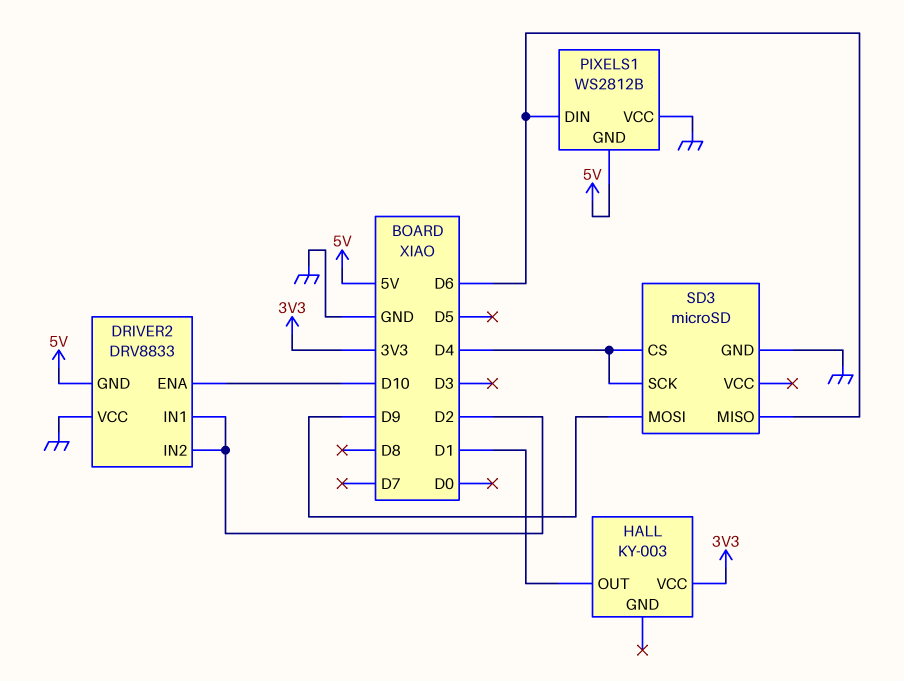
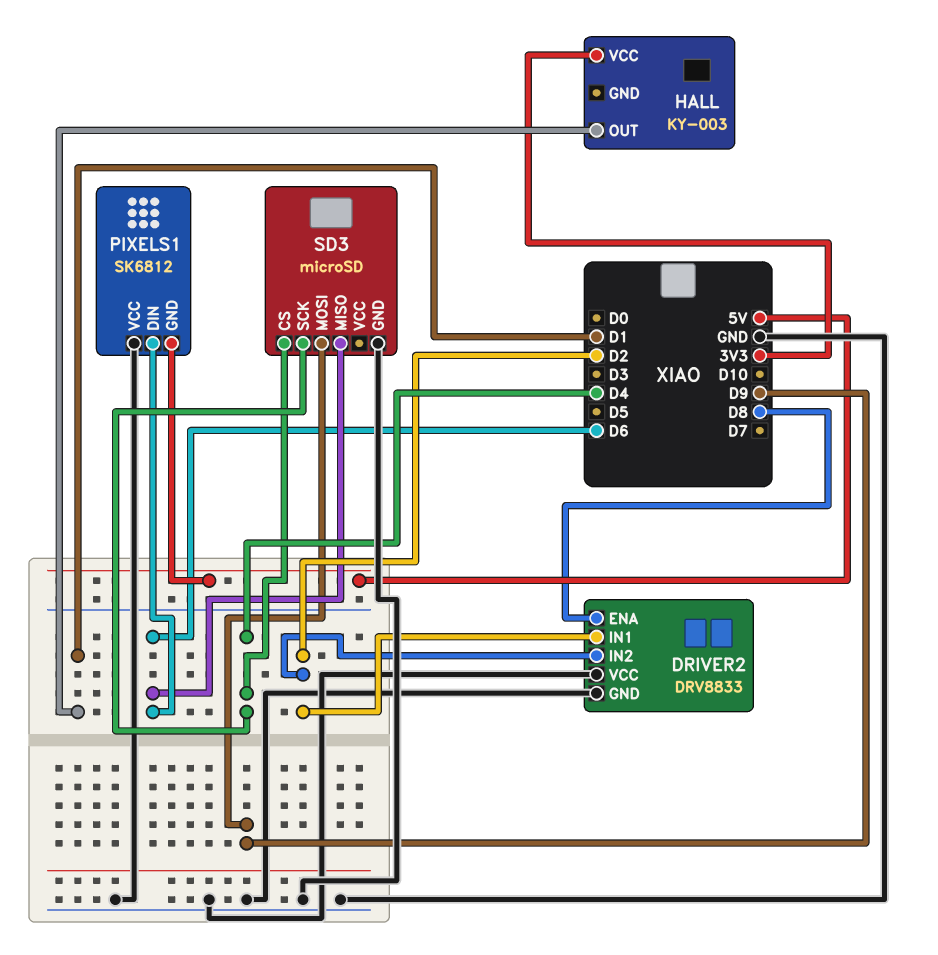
DRIVER2 pin ENA: D10 -> D8
DRIVER2 pin GND: 5V -> GND
PIXELS1: WS2812B -> SK6812

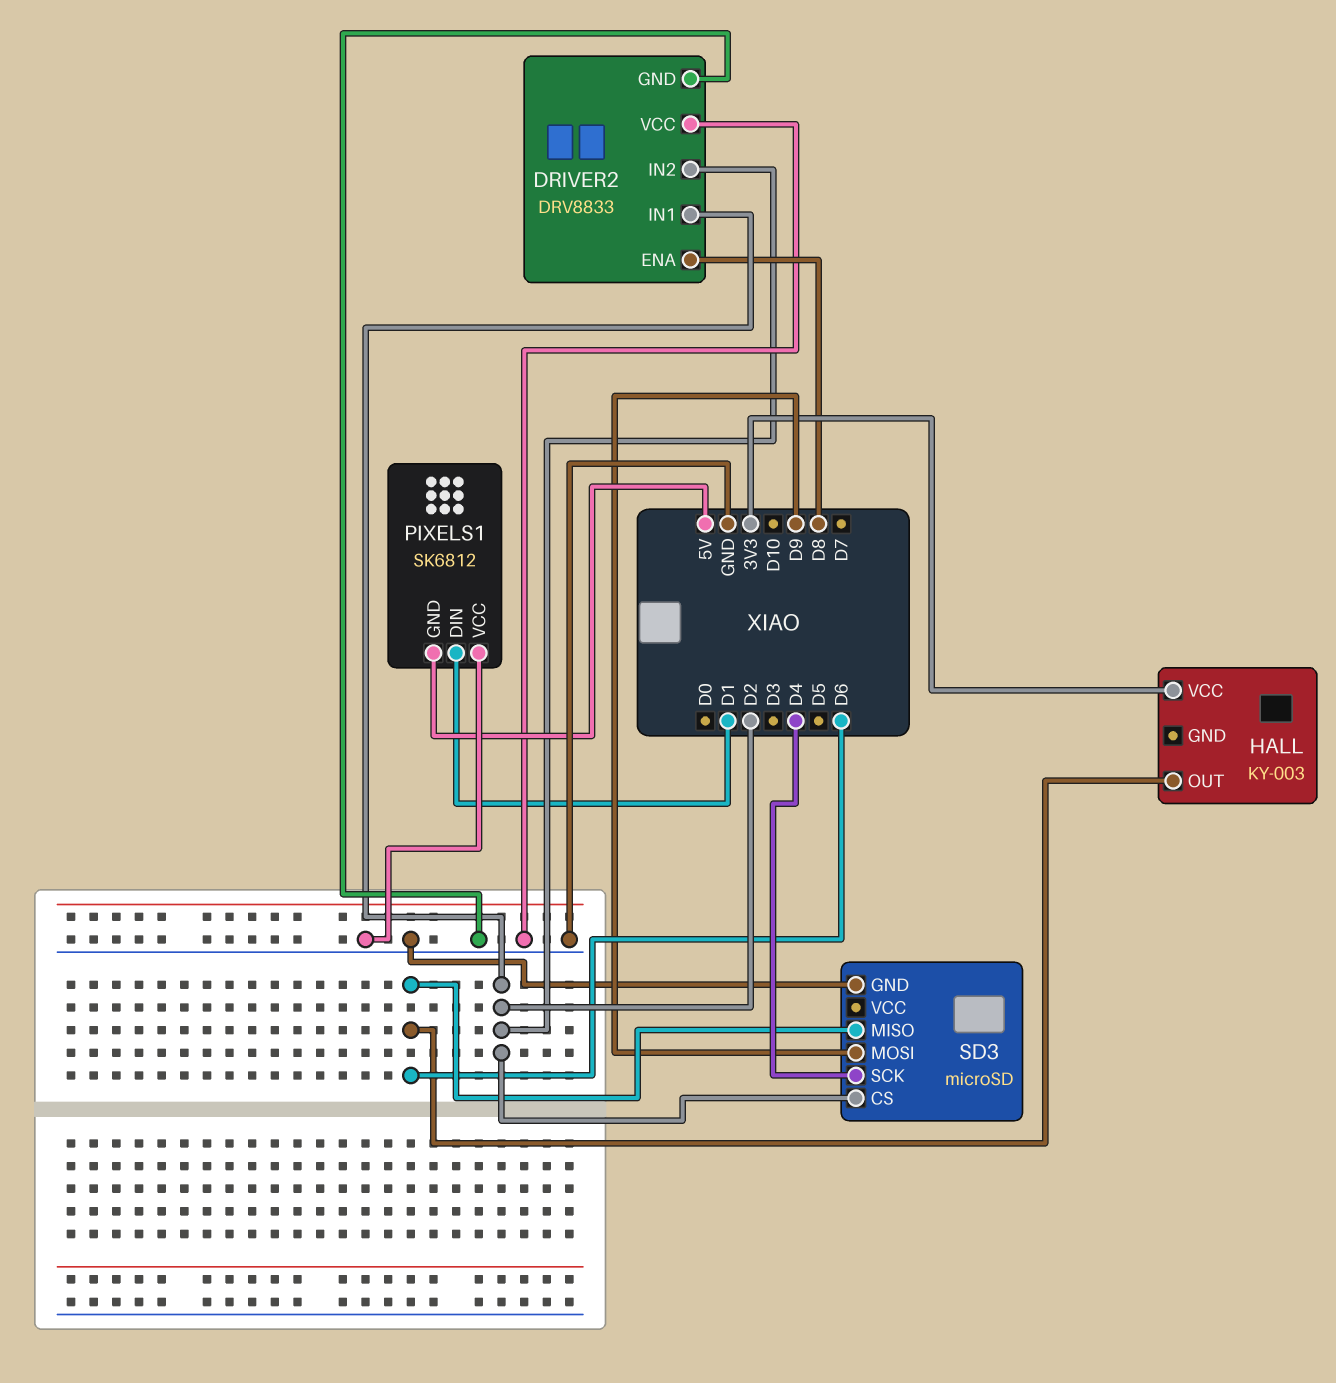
HALL pin OUT: D1 -> D6
PIXELS1 pin DIN: D6 -> D1
SD3 pin CS: D4 -> D2

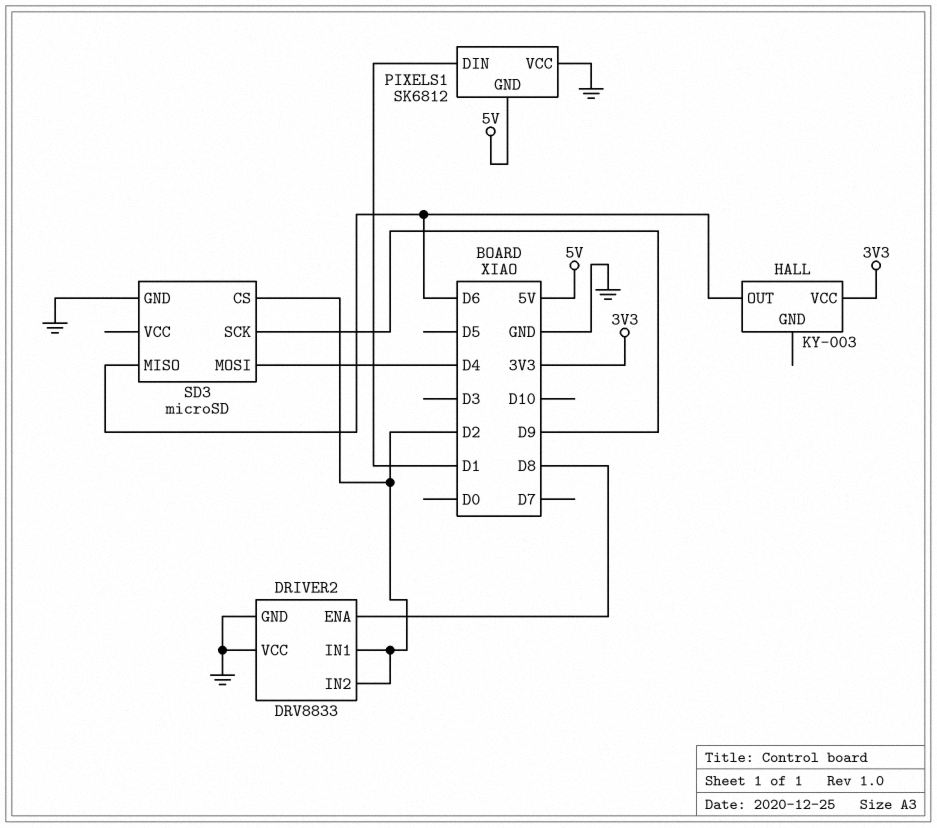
SD3 pin MOSI: D9 -> D4
SD3 pin SCK: D4 -> D9

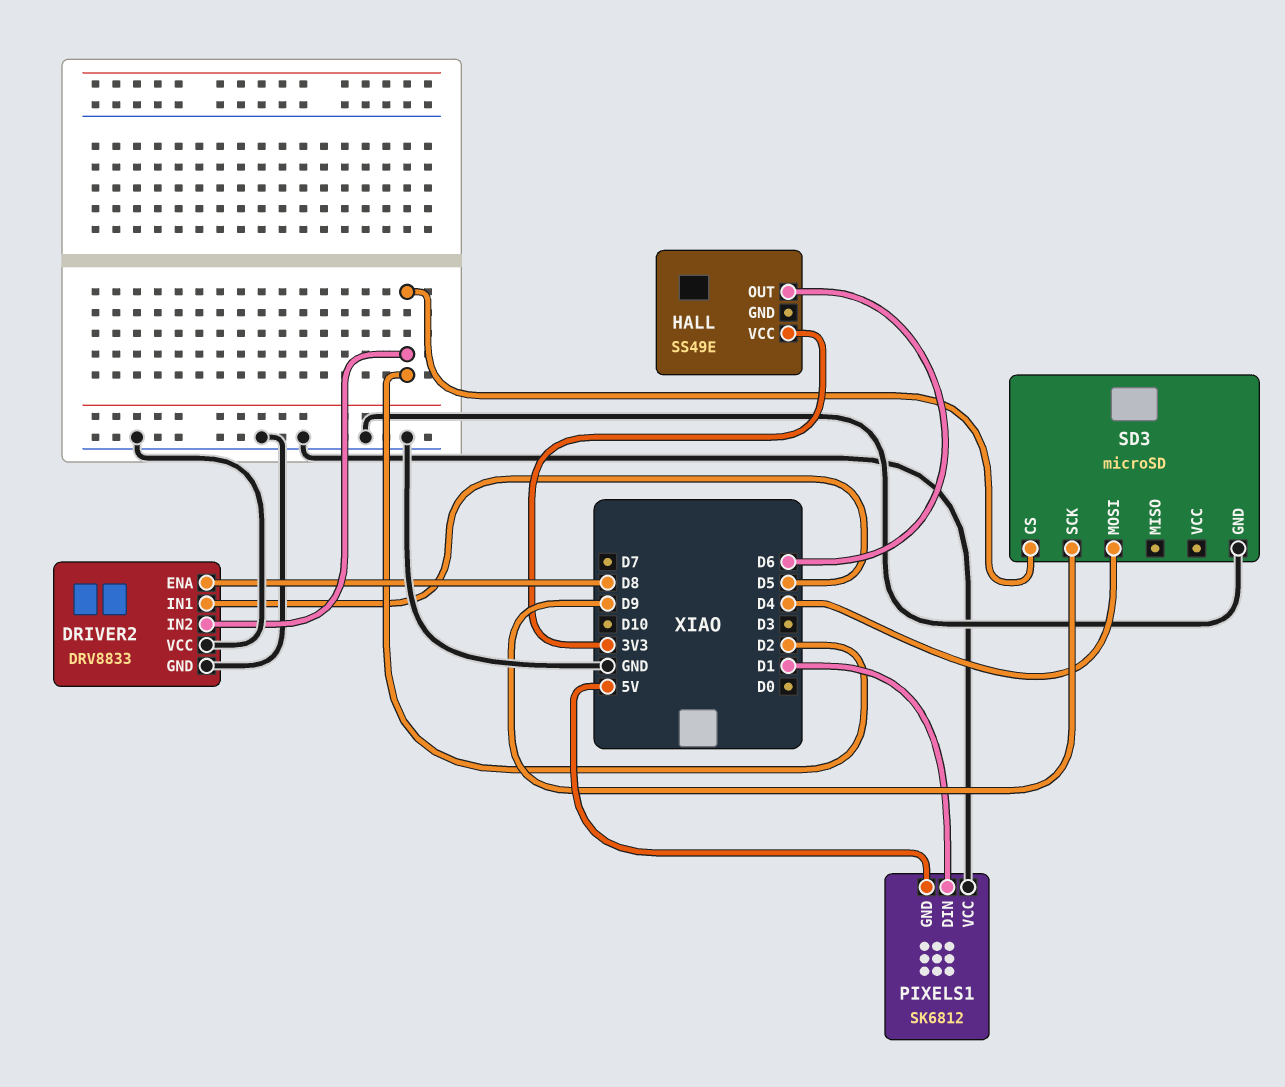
DRIVER2 pin IN1: D2 -> D5
HALL: KY-003 -> SS49E
SD3 pin MISO: D6 -> none

